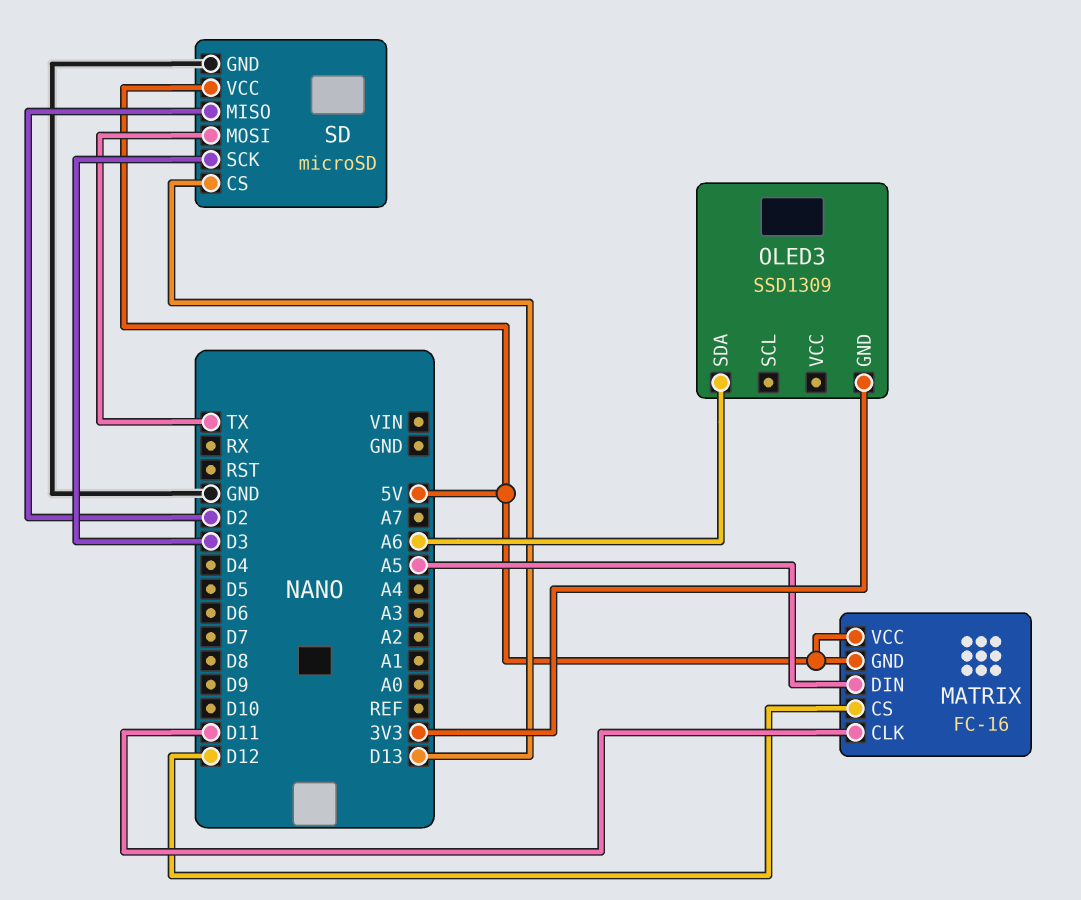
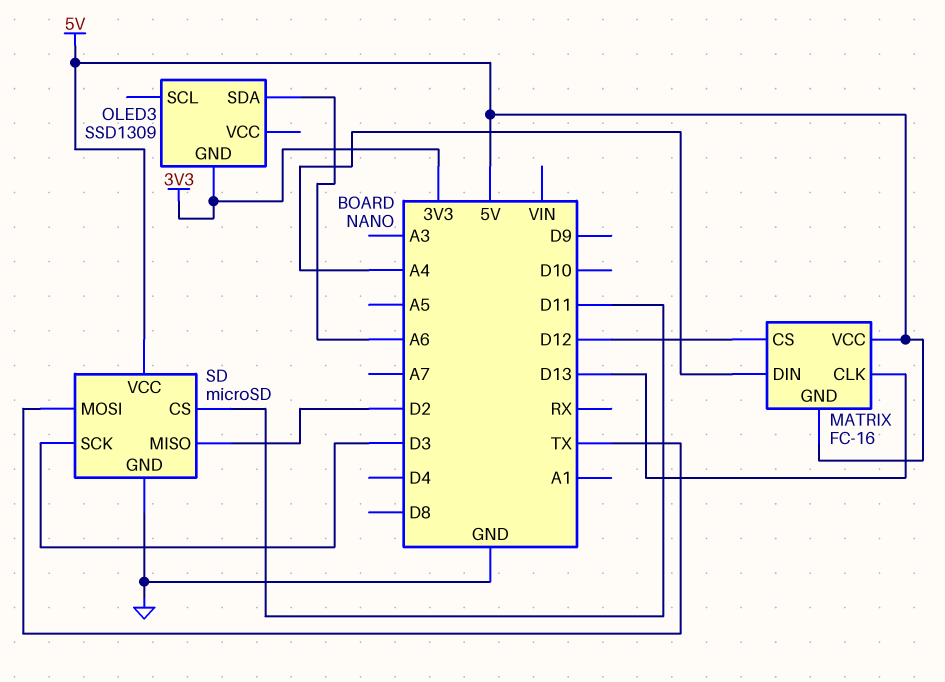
MATRIX pin CLK: D11 -> D13
MATRIX pin DIN: A5 -> A4
SD pin CS: D13 -> D11

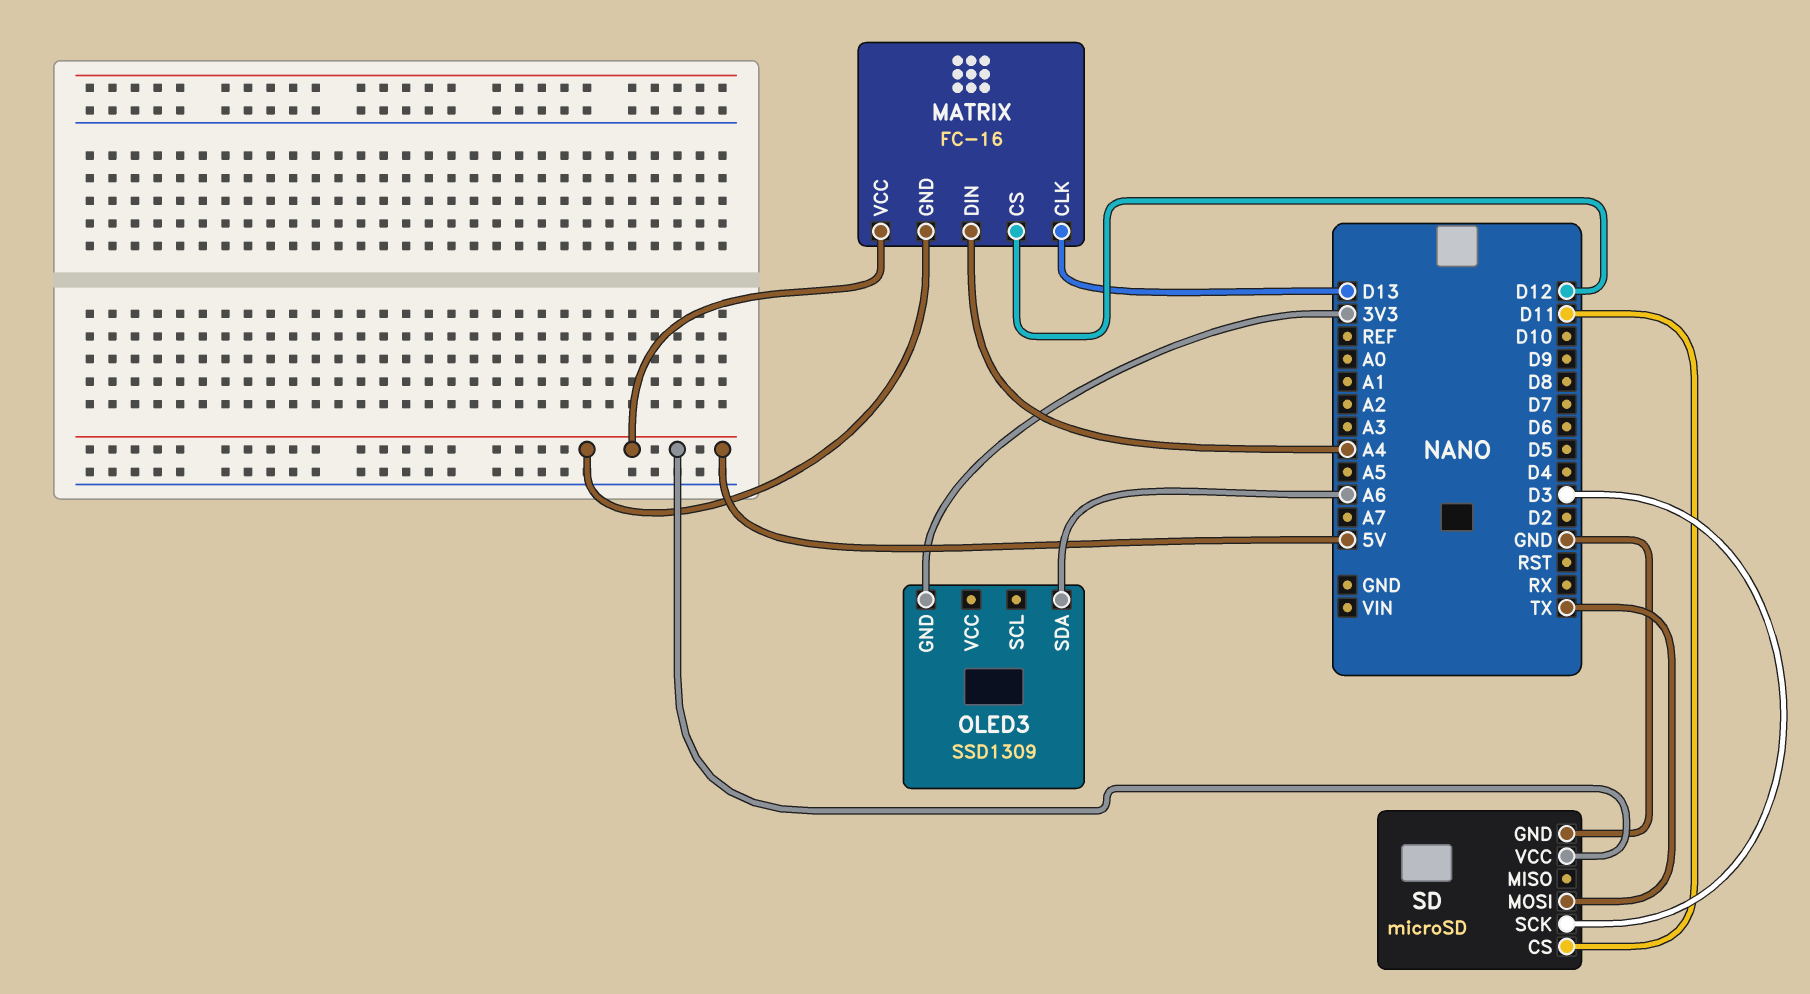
SD pin MISO: D2 -> none

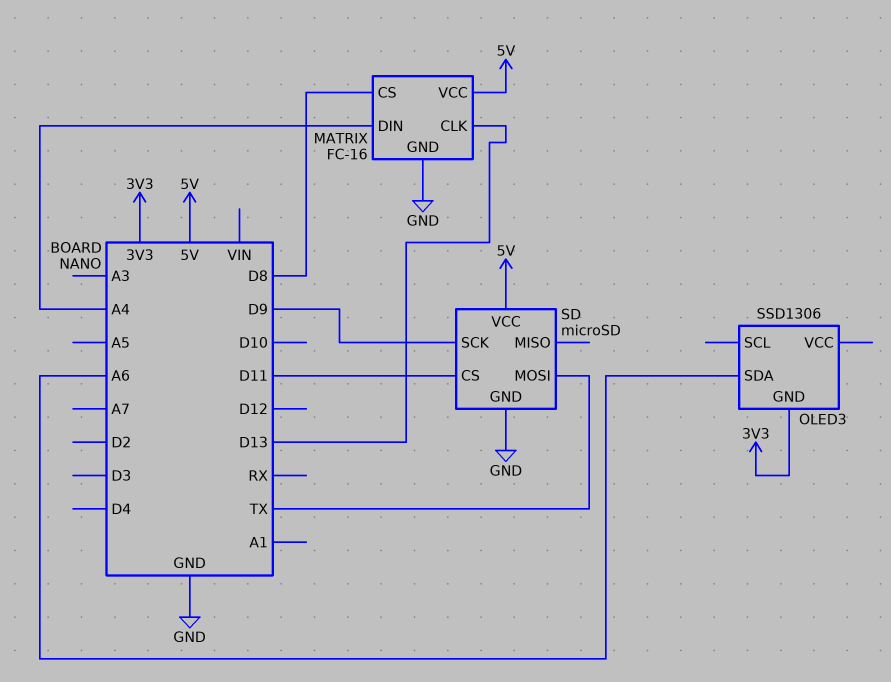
MATRIX pin CS: D12 -> D8
MATRIX pin GND: 5V -> GND
OLED3: SSD1309 -> SSD1306
SD pin SCK: D3 -> D9

